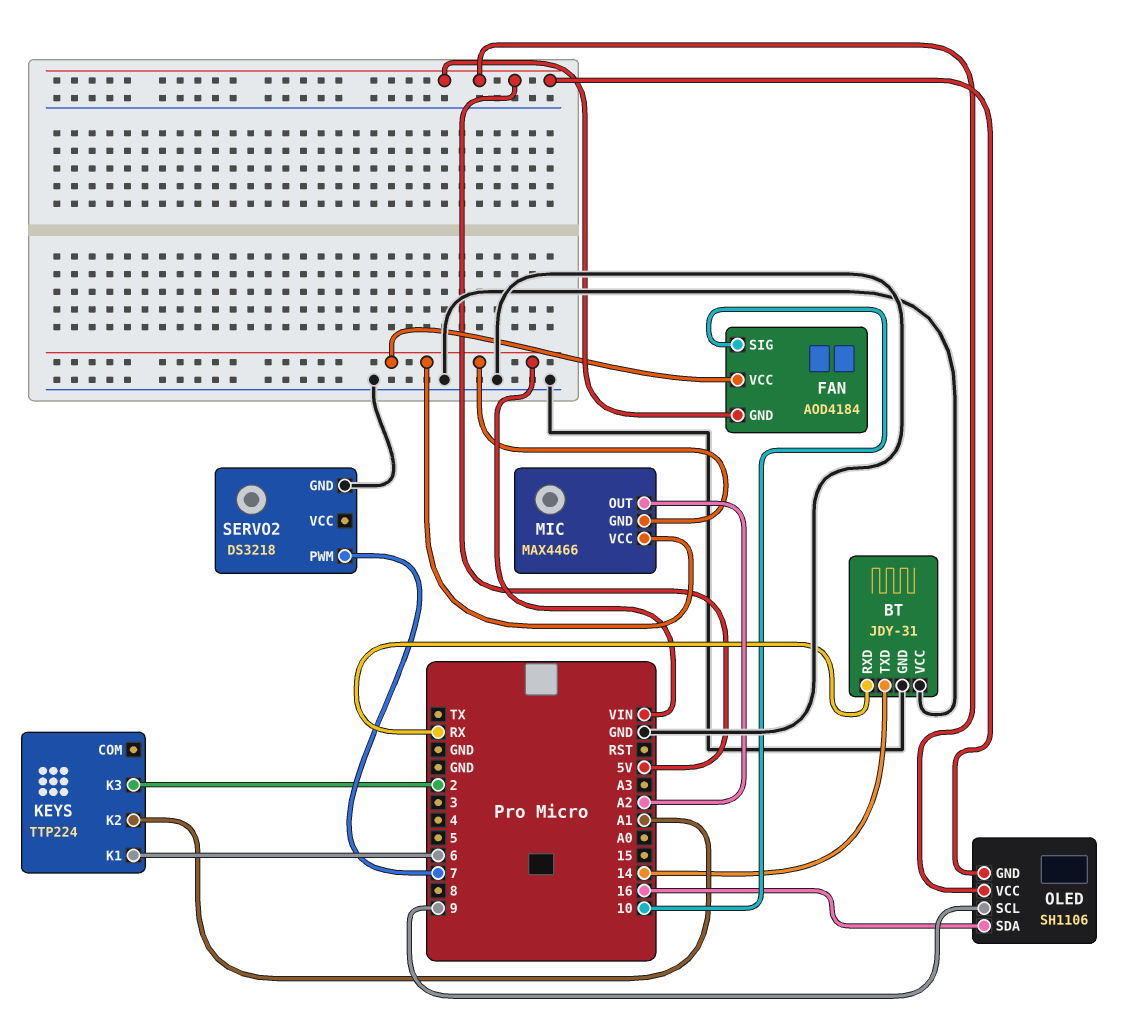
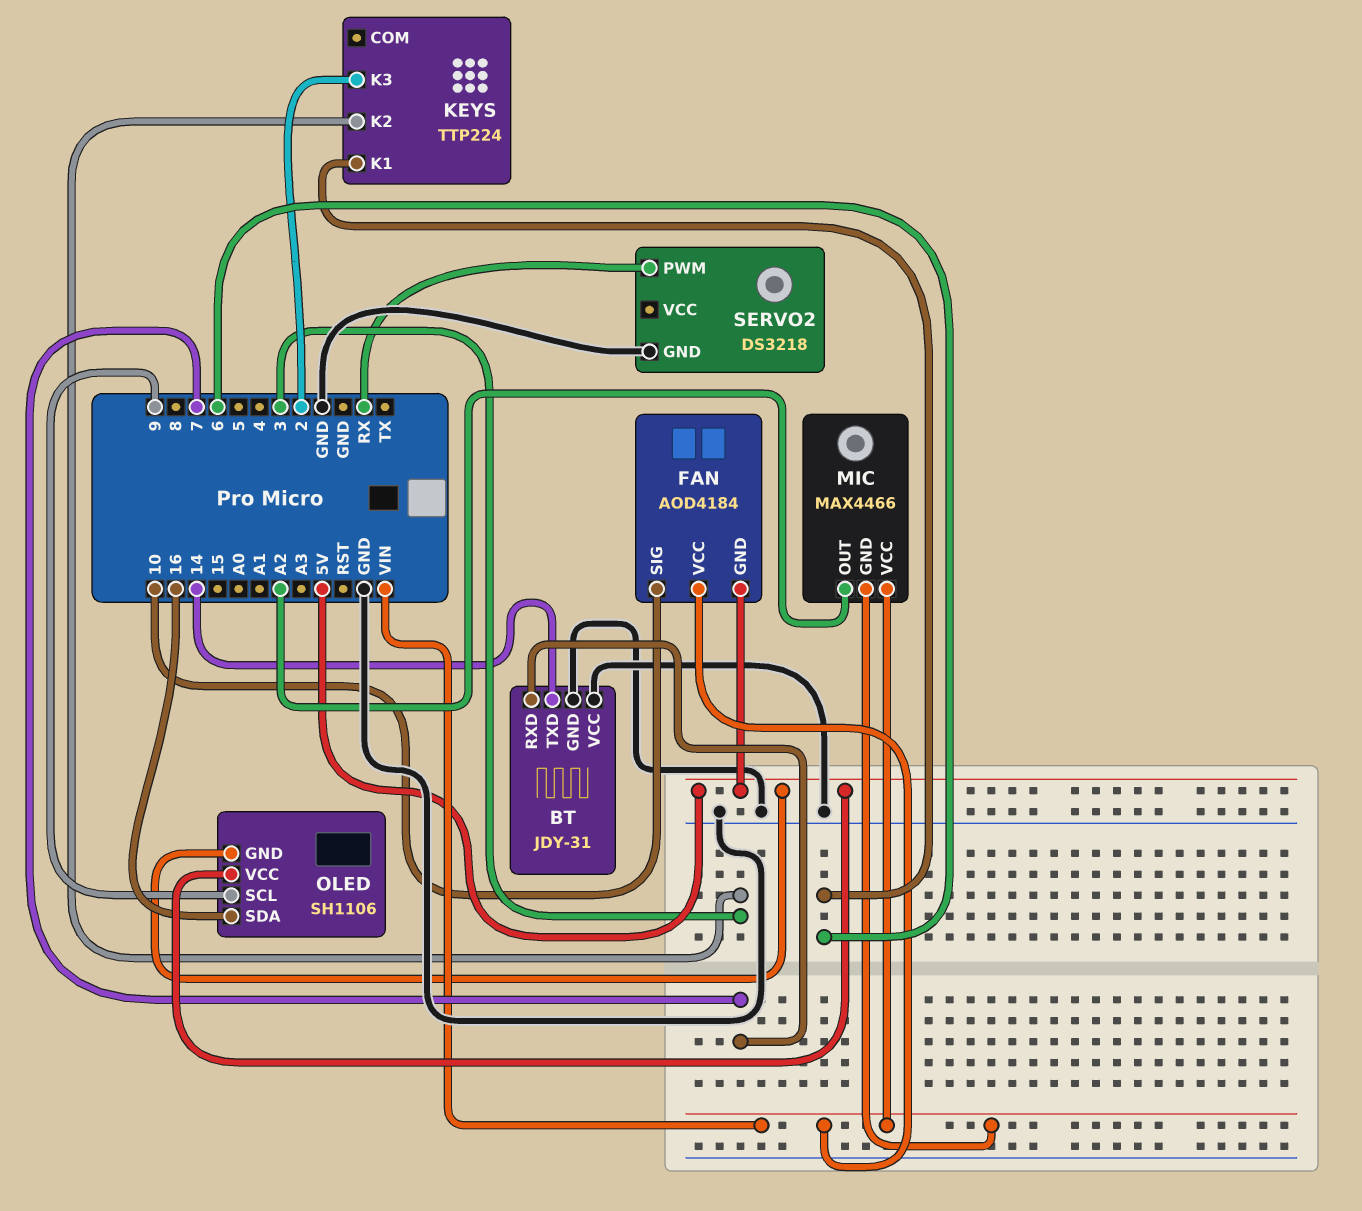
BT pin RXD: RX -> 7
KEYS pin K2: A1 -> 3
SERVO2 pin PWM: 7 -> RX

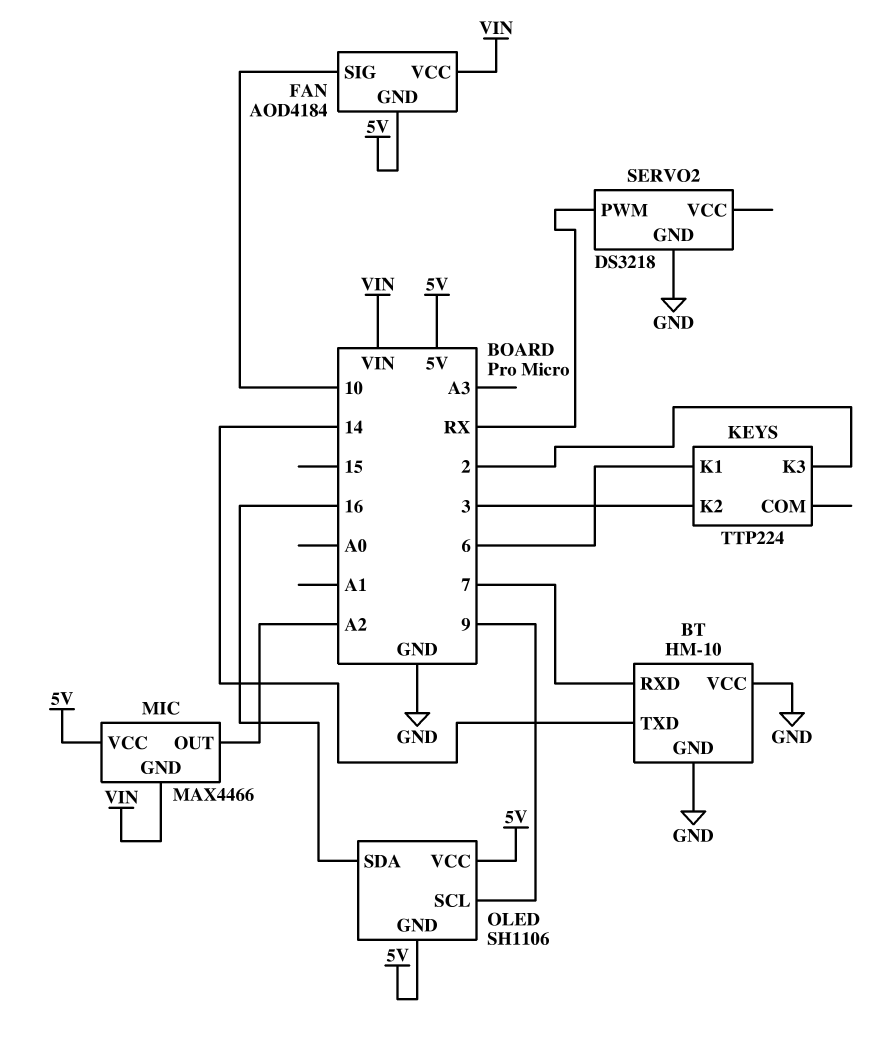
BT: JDY-31 -> HM-10
MIC pin VCC: VIN -> 5V

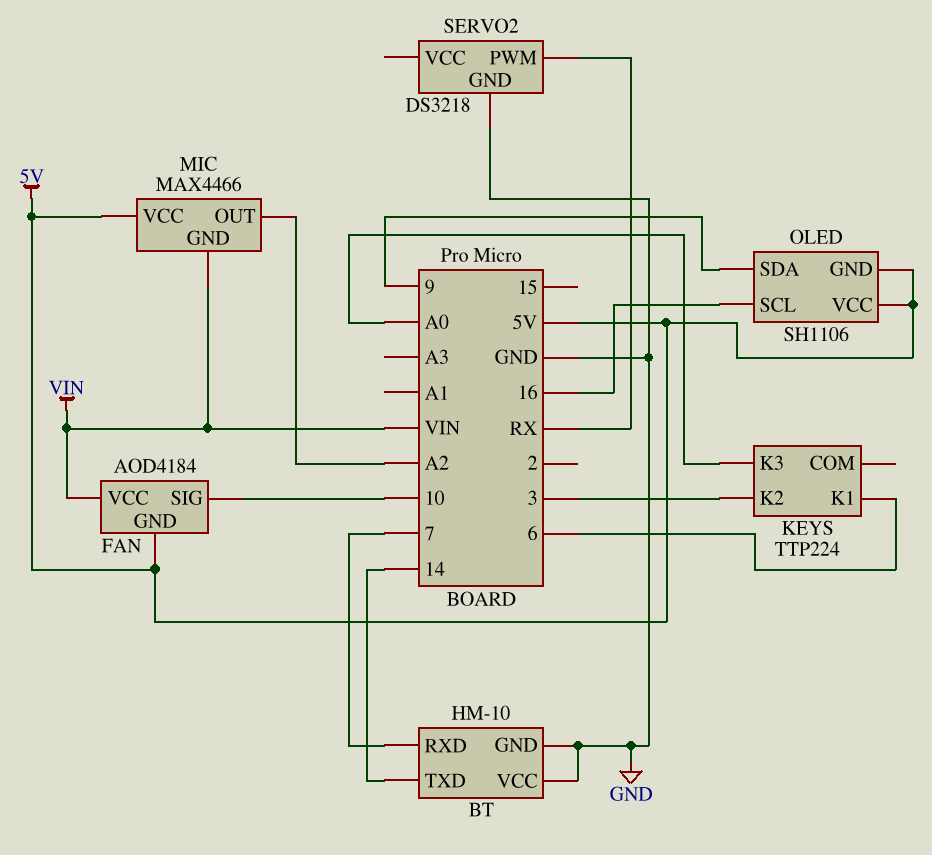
KEYS pin K3: 2 -> A0
OLED pin SCL: 9 -> 16
OLED pin SDA: 16 -> 9

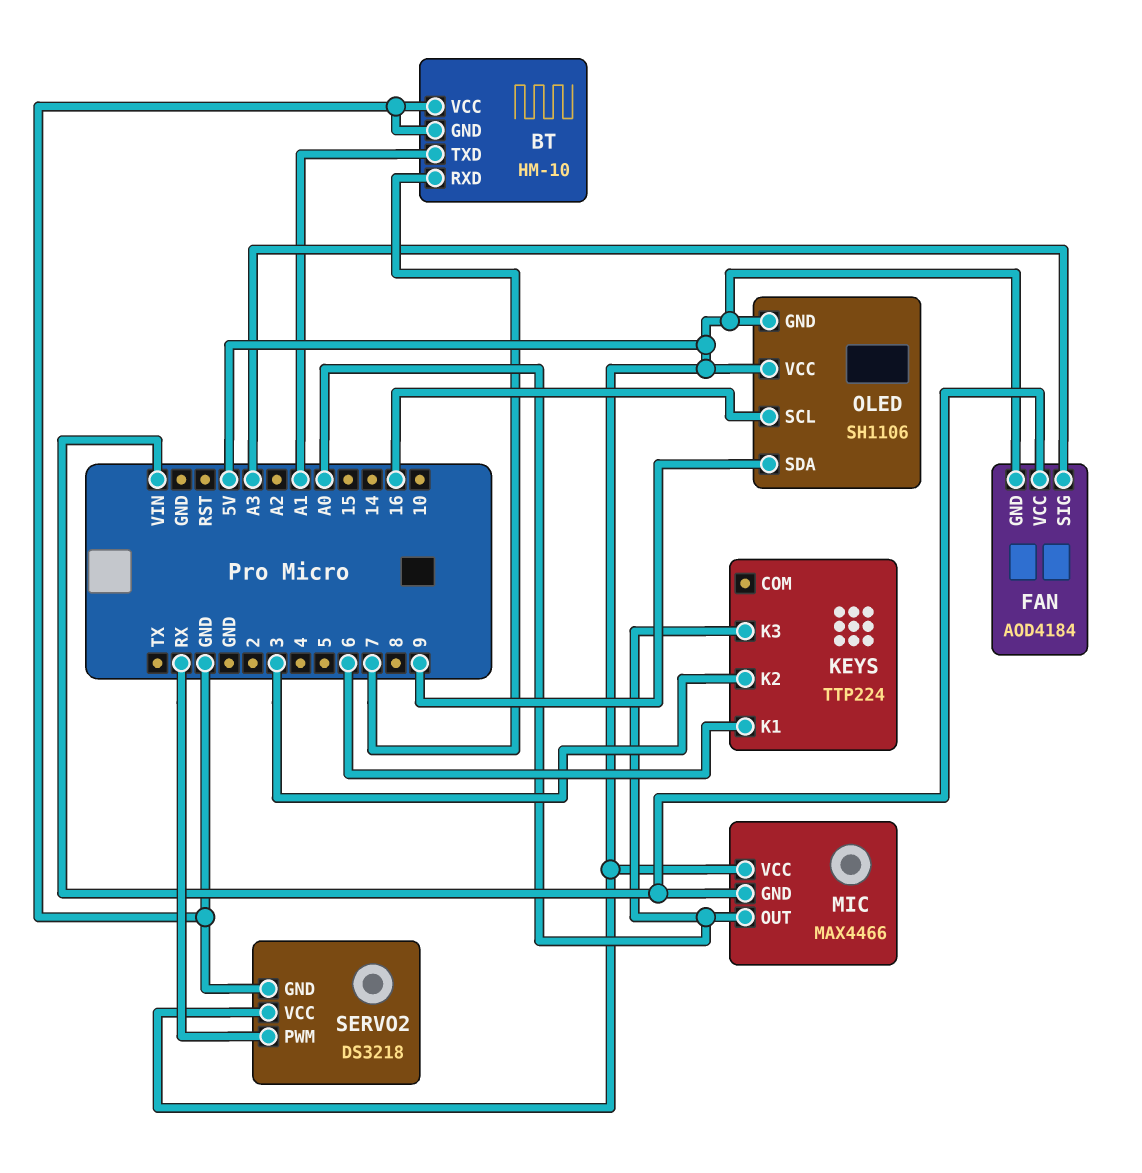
BT pin TXD: 14 -> A1
FAN pin SIG: 10 -> A3
MIC pin OUT: A2 -> A0
SERVO2 pin VCC: none -> 5V

